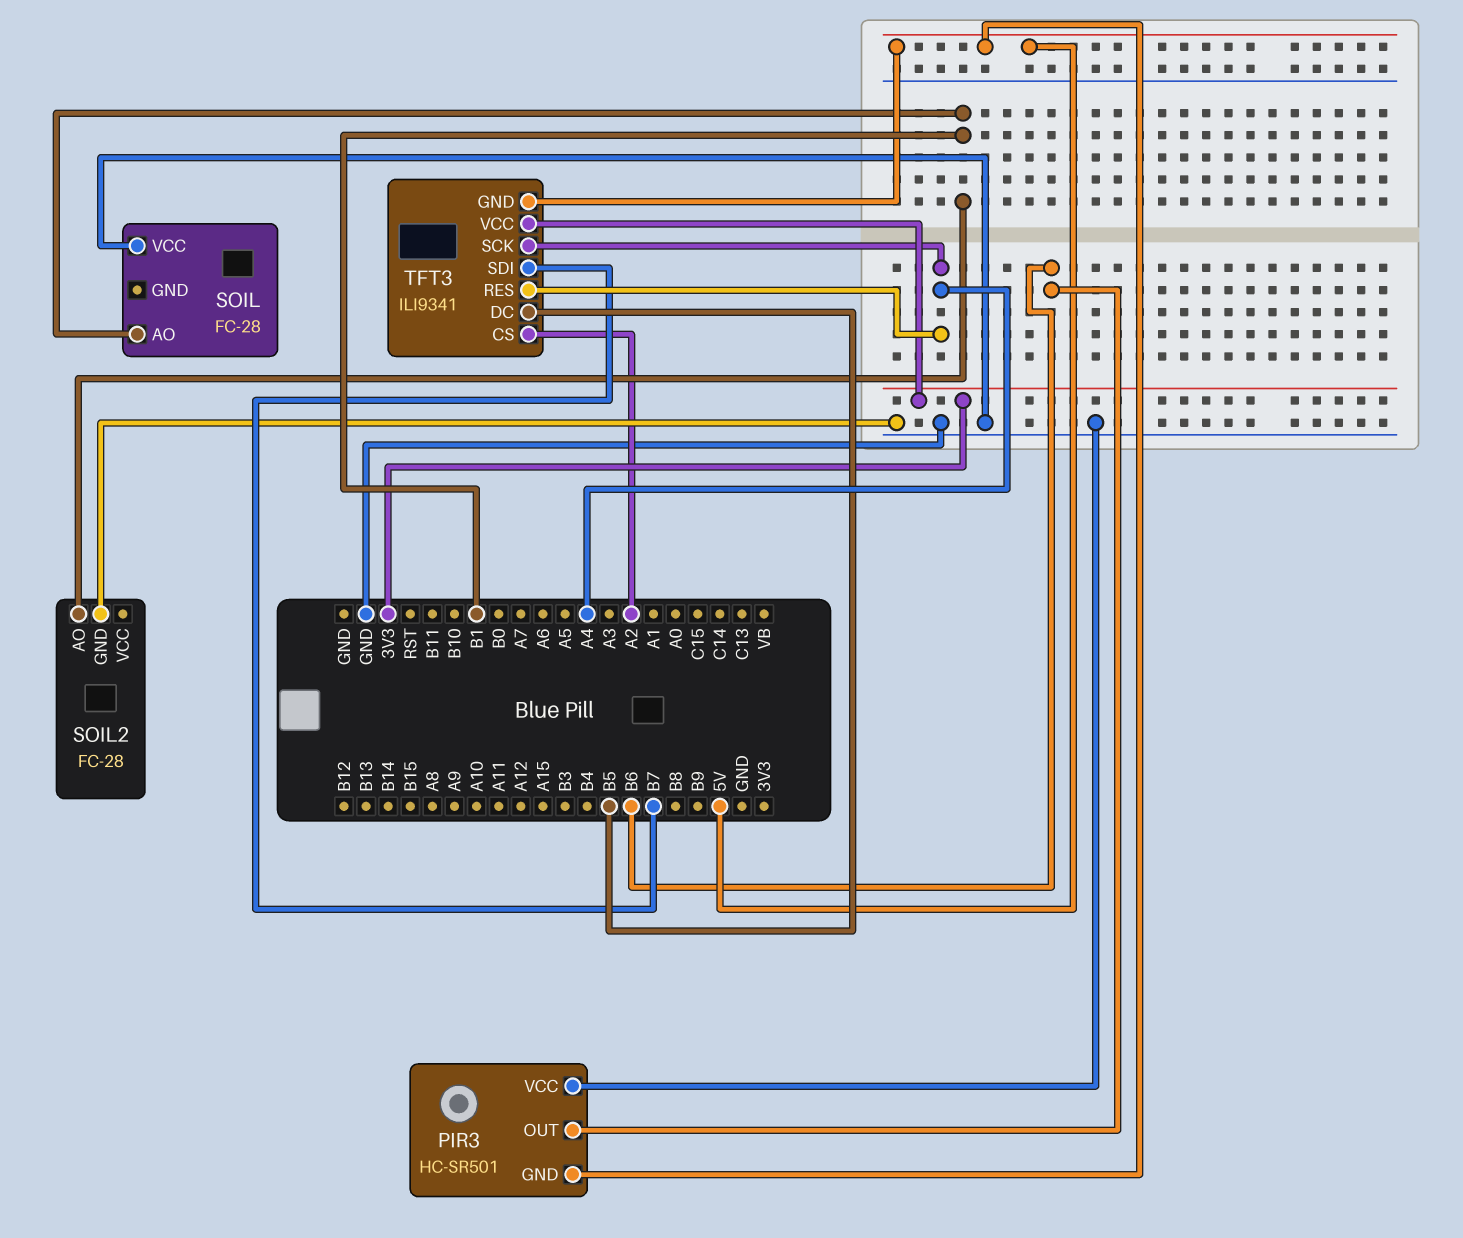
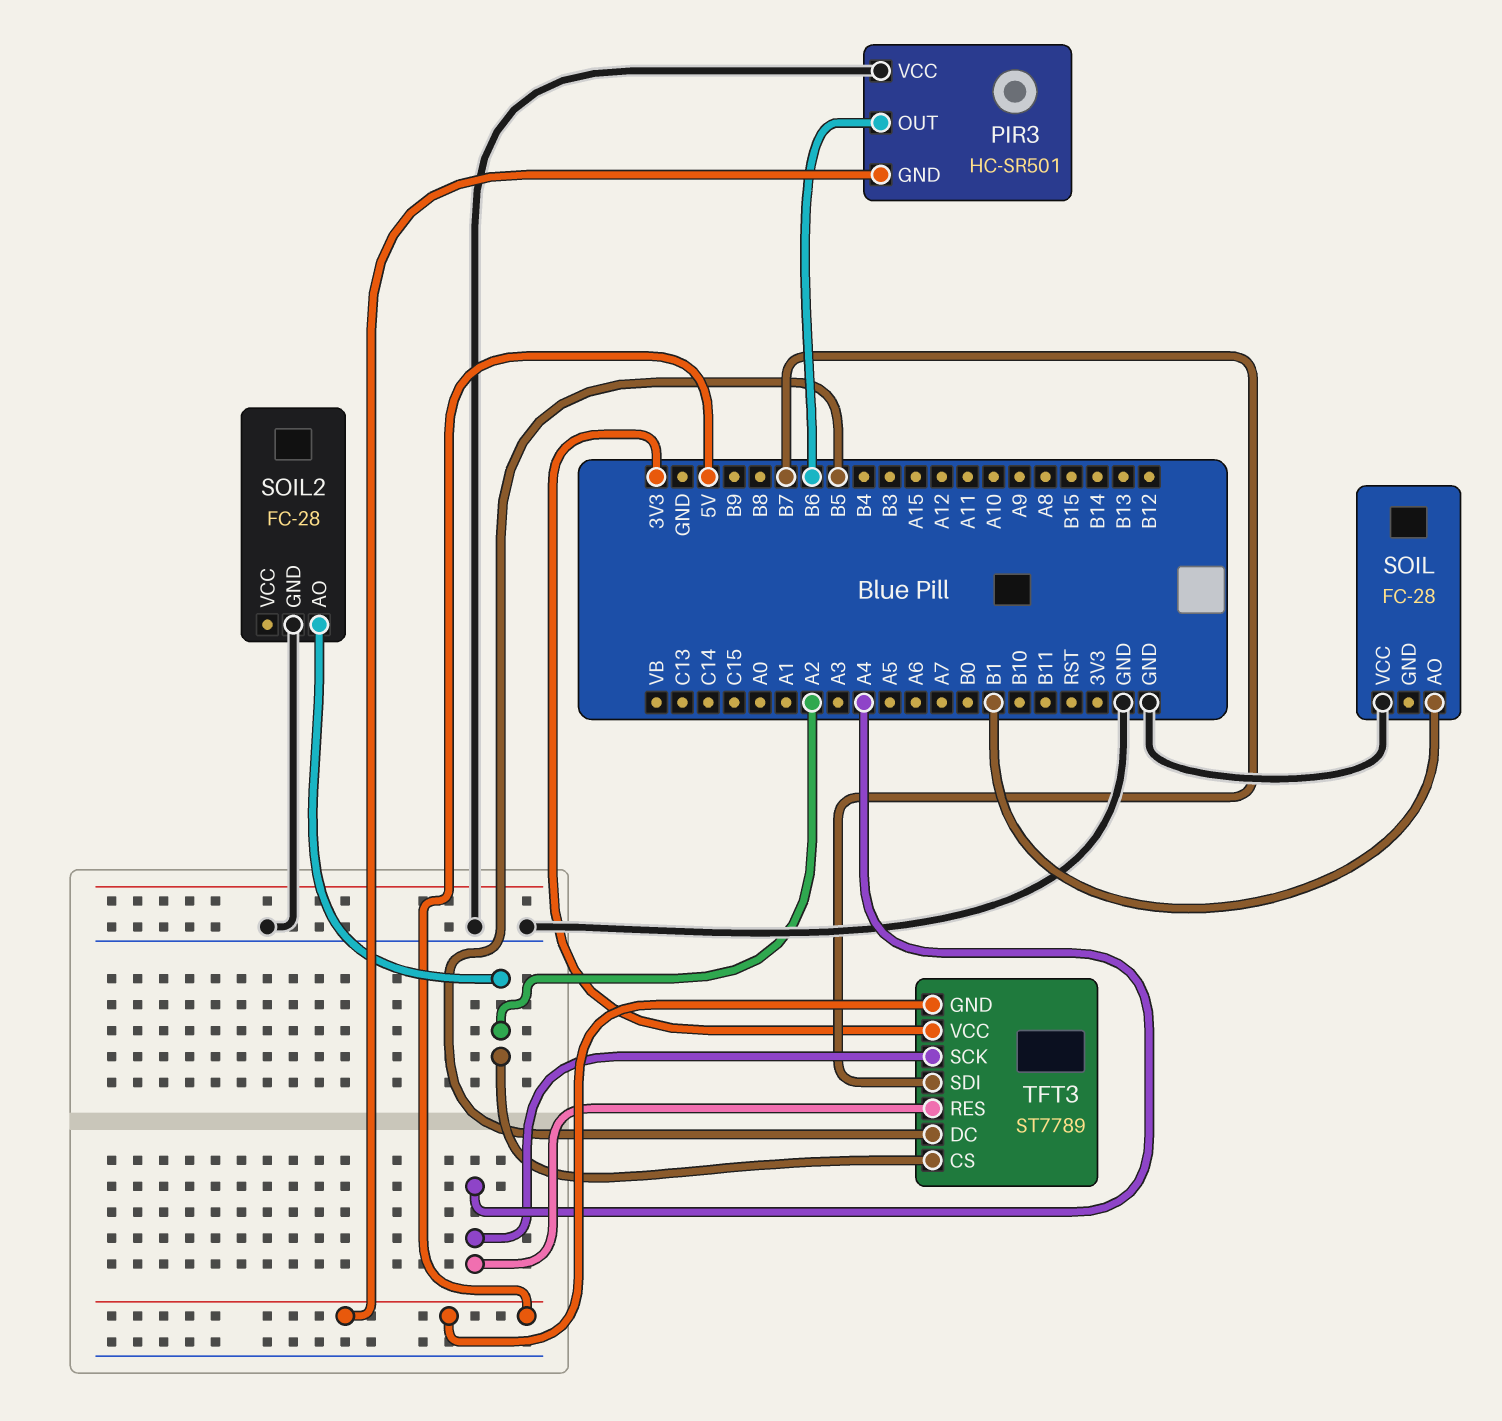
SOIL2 pin AO: B1 -> A2
TFT3: ILI9341 -> ST7789

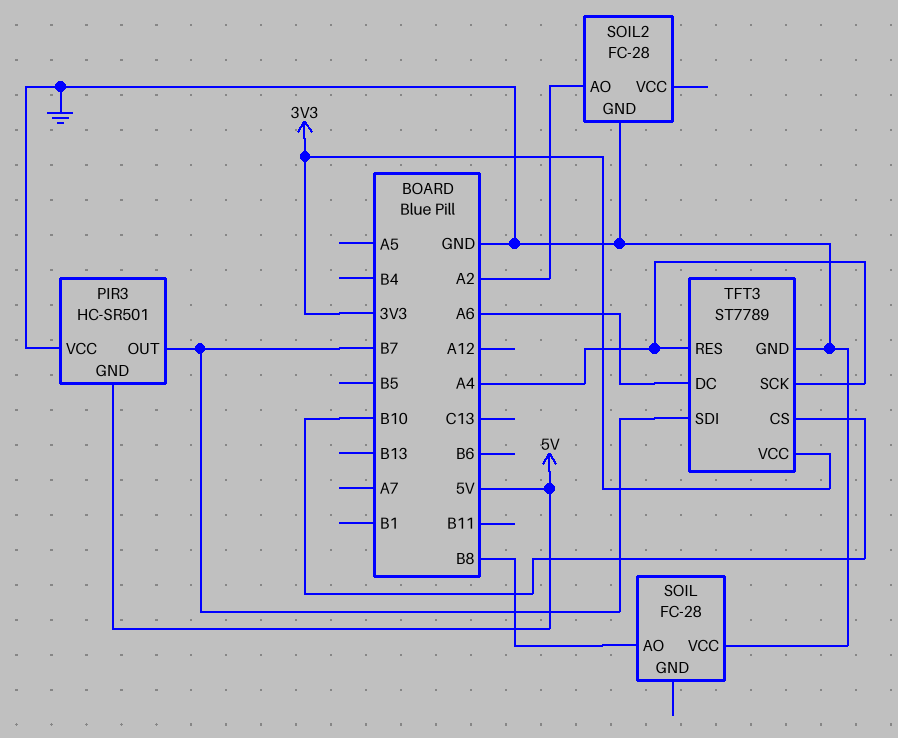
PIR3 pin OUT: B6 -> B7
SOIL pin AO: B1 -> B8
TFT3 pin CS: A2 -> B10
TFT3 pin DC: B5 -> A6
TFT3 pin GND: 5V -> GND

